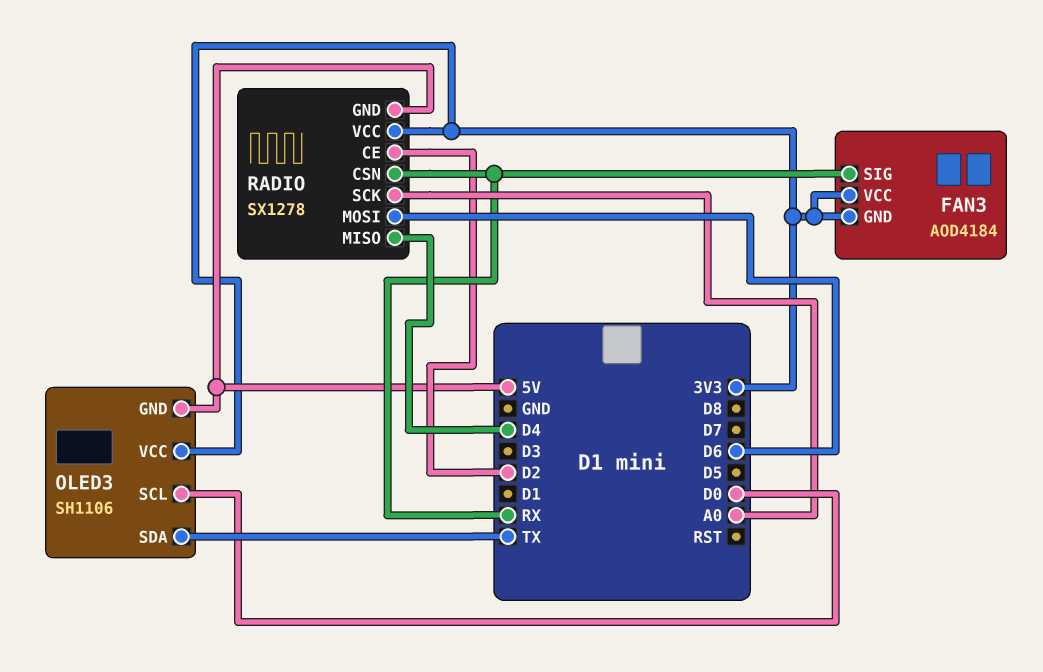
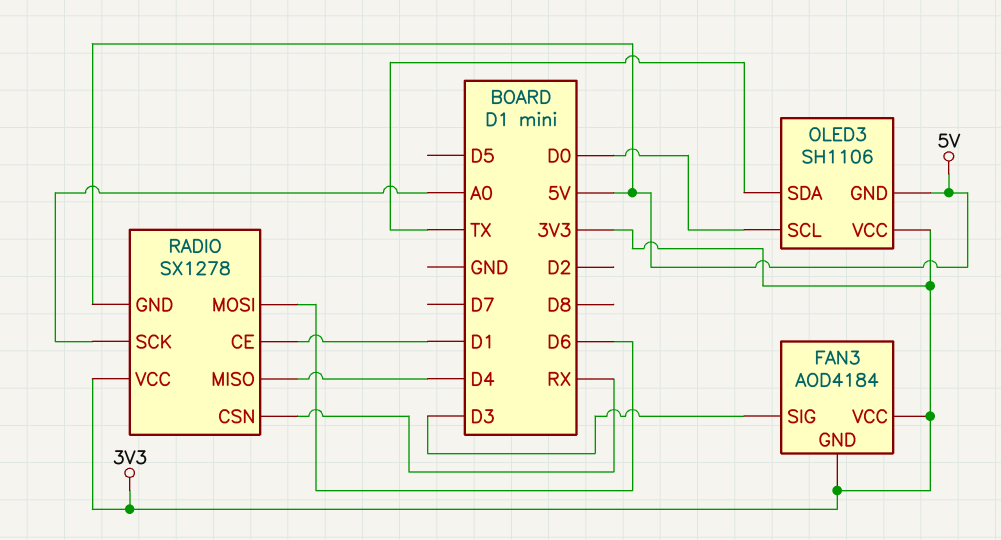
FAN3 pin SIG: RX -> D3
RADIO pin CE: D2 -> D1

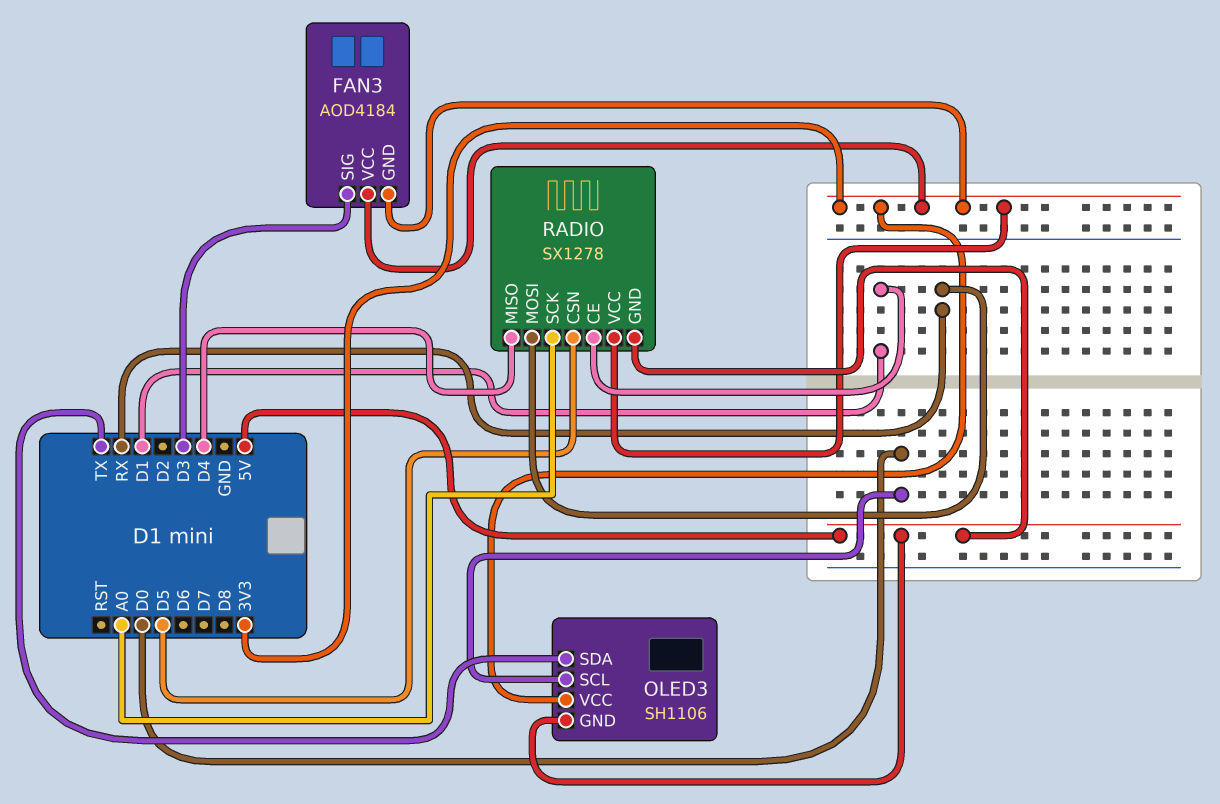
RADIO pin CSN: RX -> D5
RADIO pin MOSI: D6 -> RX

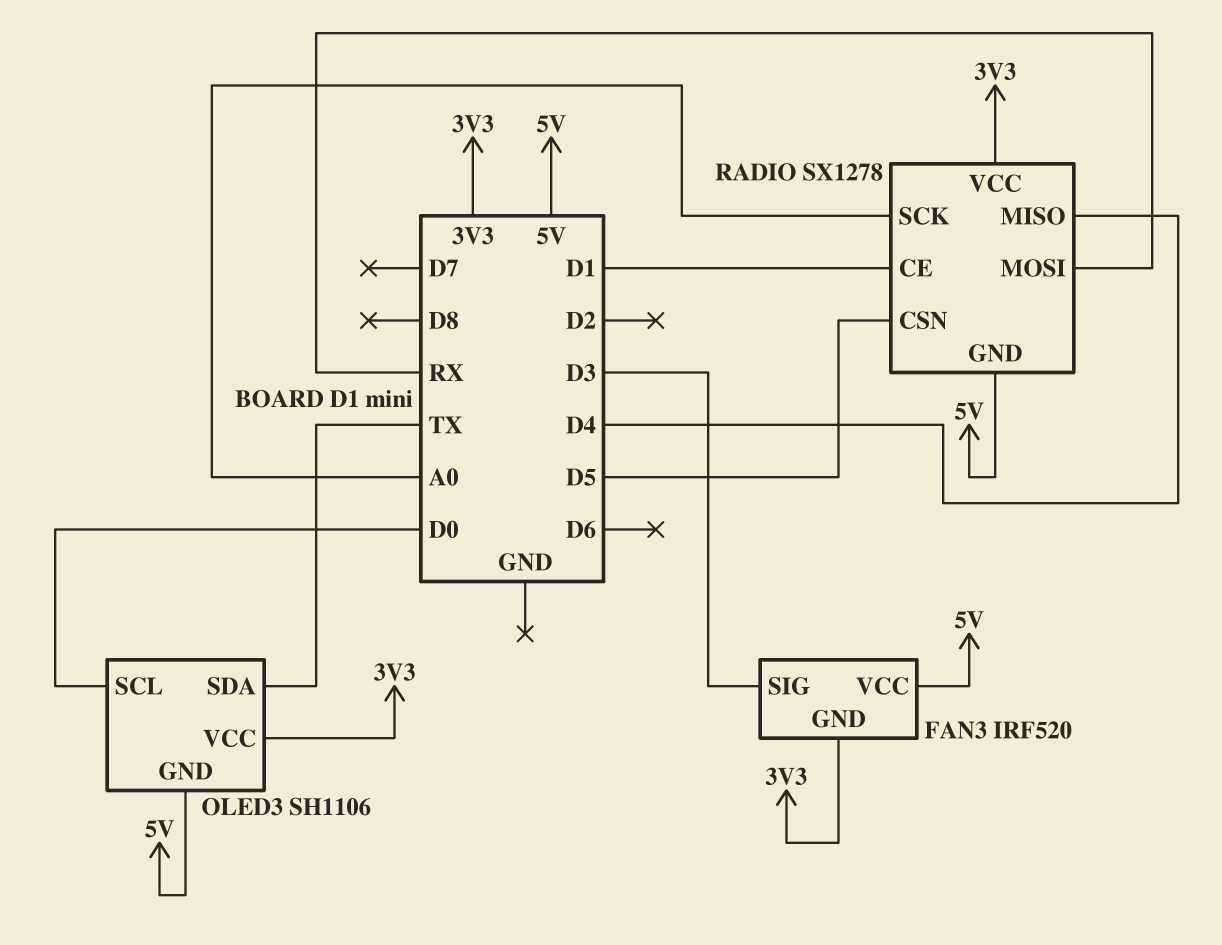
FAN3: AOD4184 -> IRF520
FAN3 pin VCC: 3V3 -> 5V

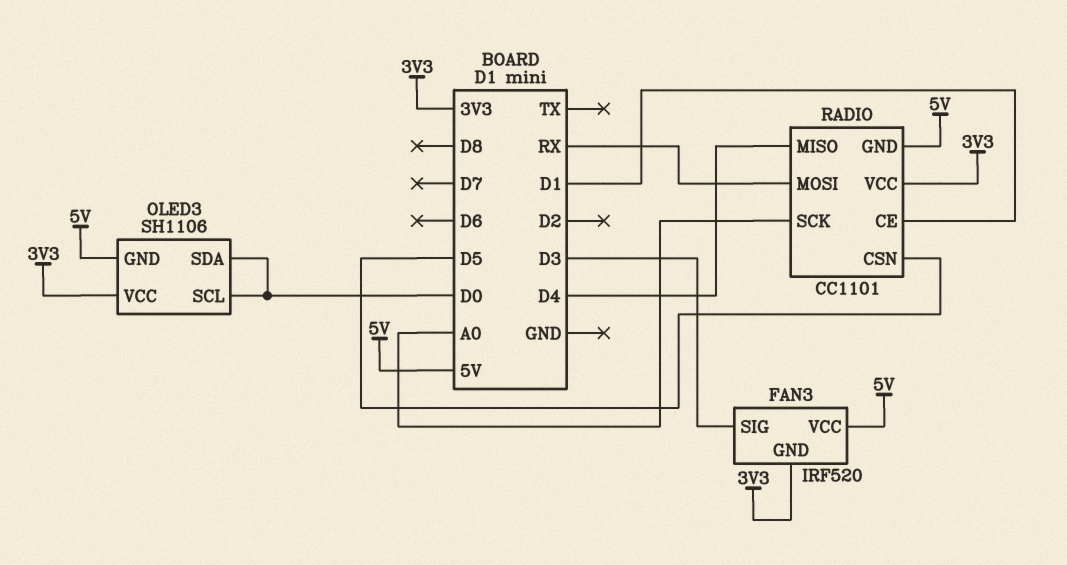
OLED3 pin SDA: TX -> D0
RADIO: SX1278 -> CC1101

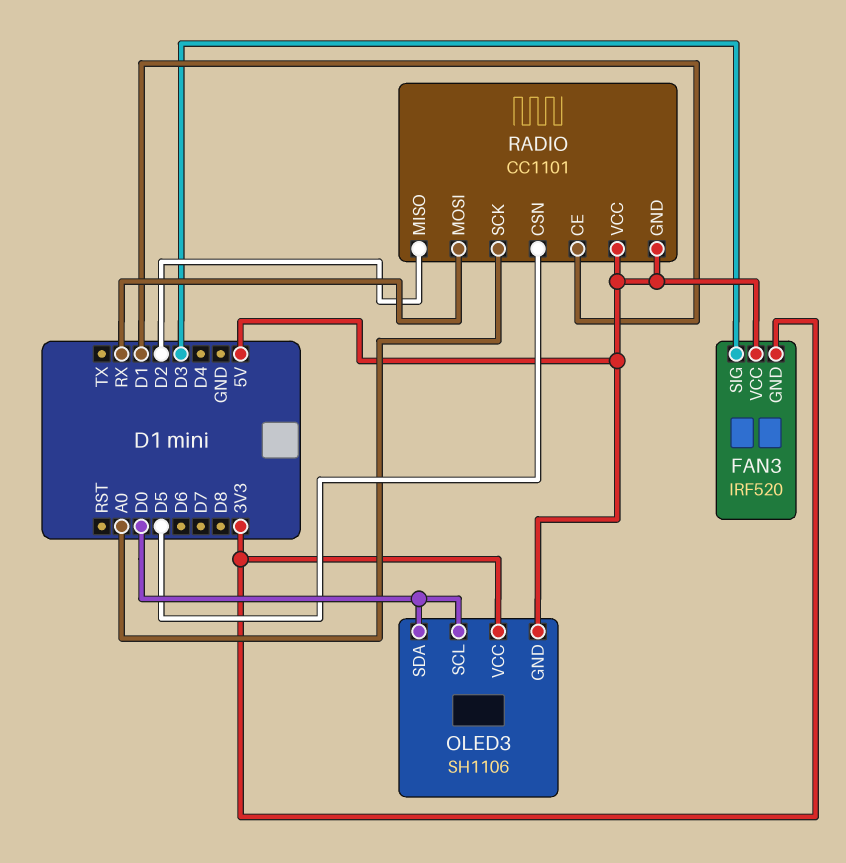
RADIO pin MISO: D4 -> D2
RADIO pin VCC: 3V3 -> 5V

